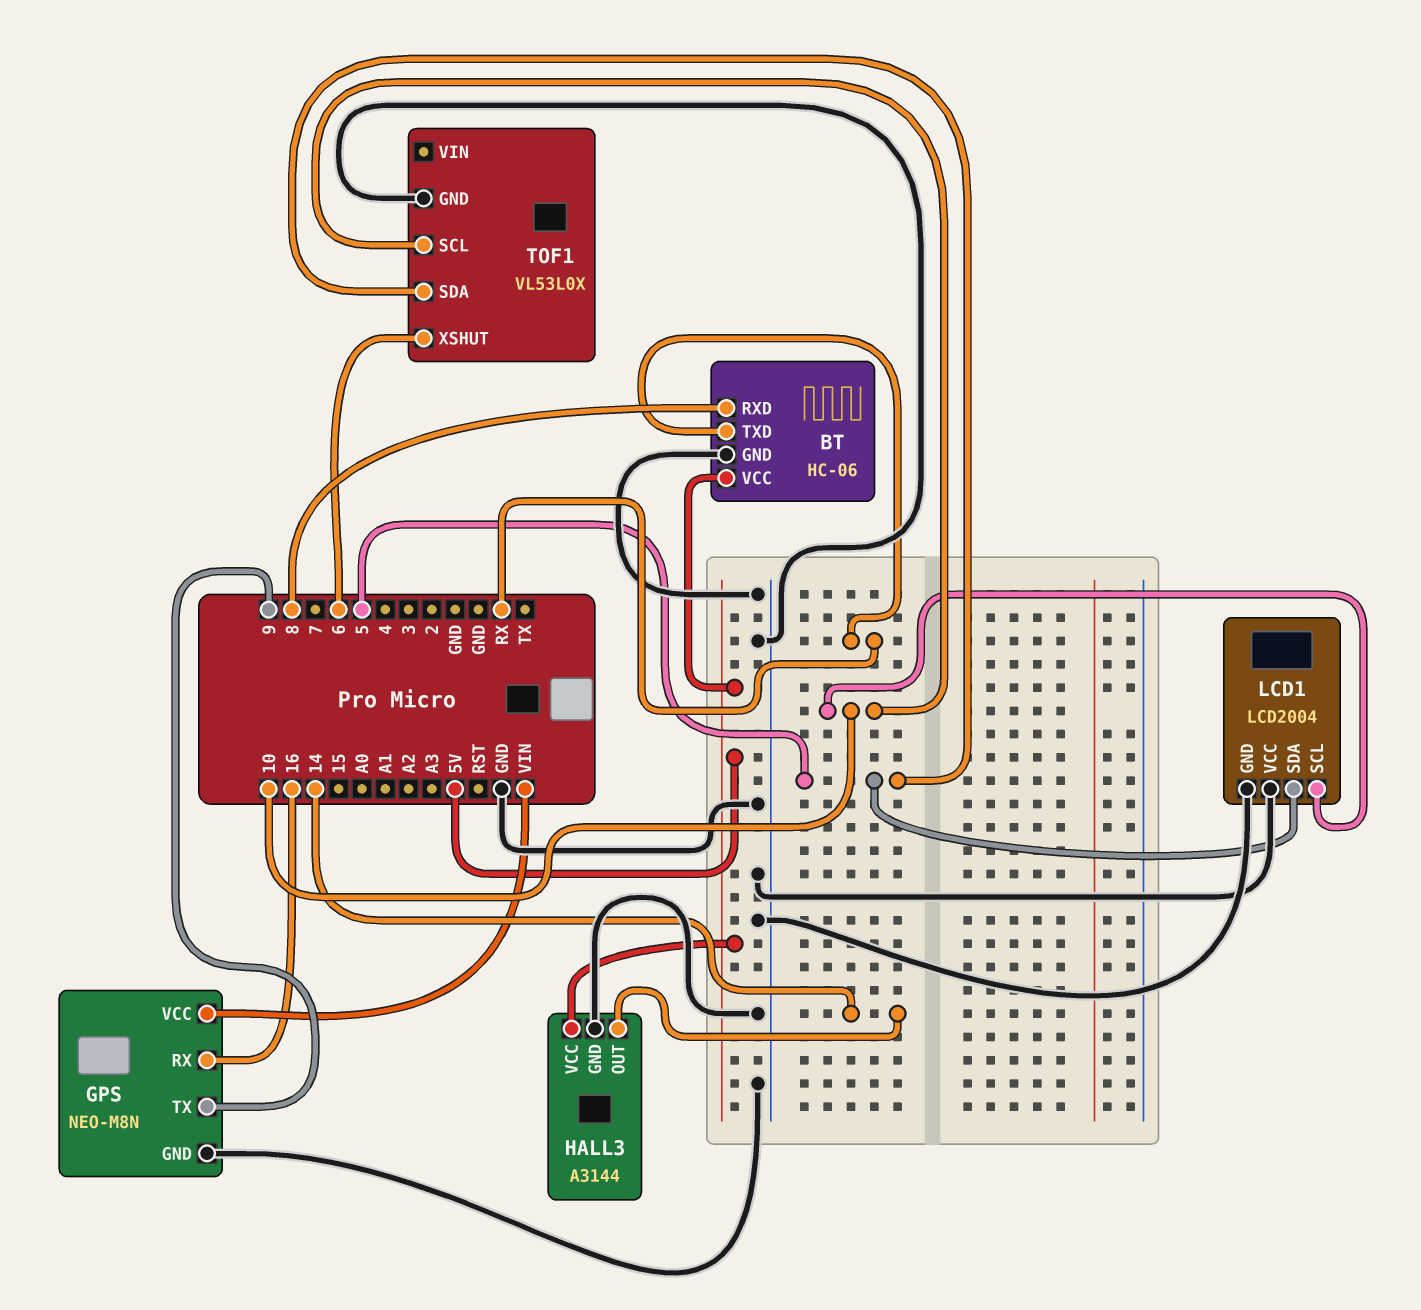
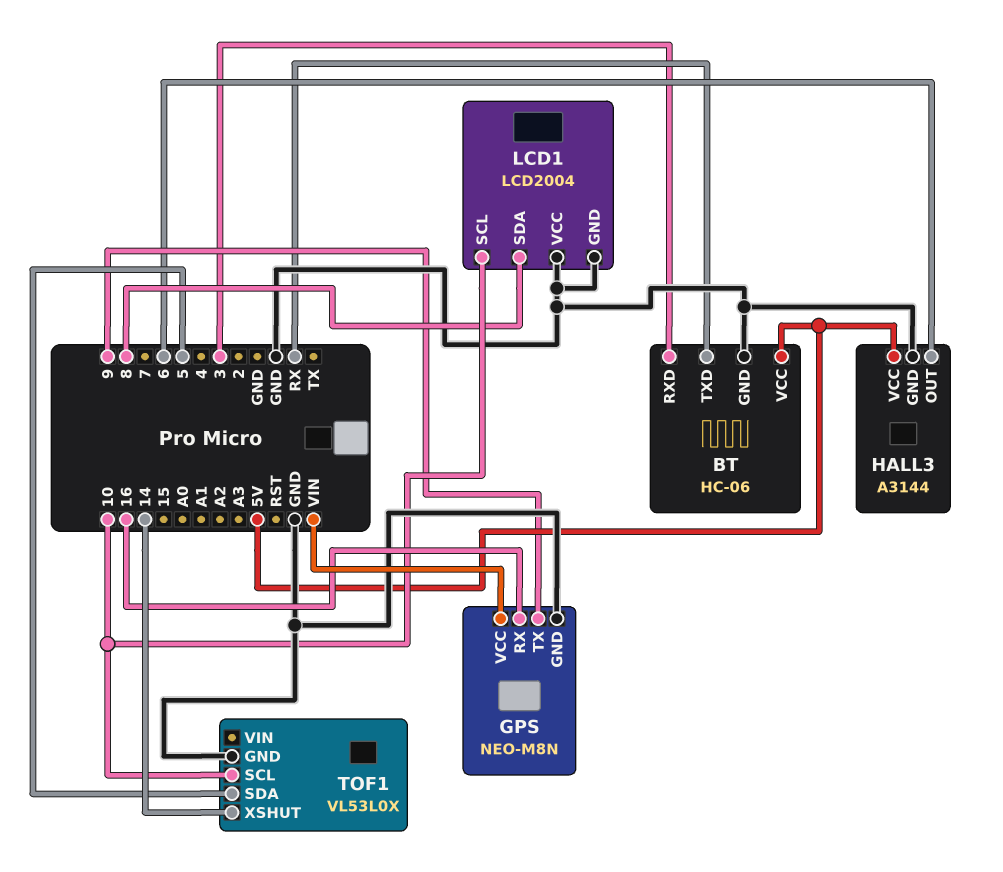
BT pin RXD: 8 -> 3
HALL3 pin OUT: 14 -> 6
LCD1 pin SDA: 5 -> 8
TOF1 pin XSHUT: 6 -> 14

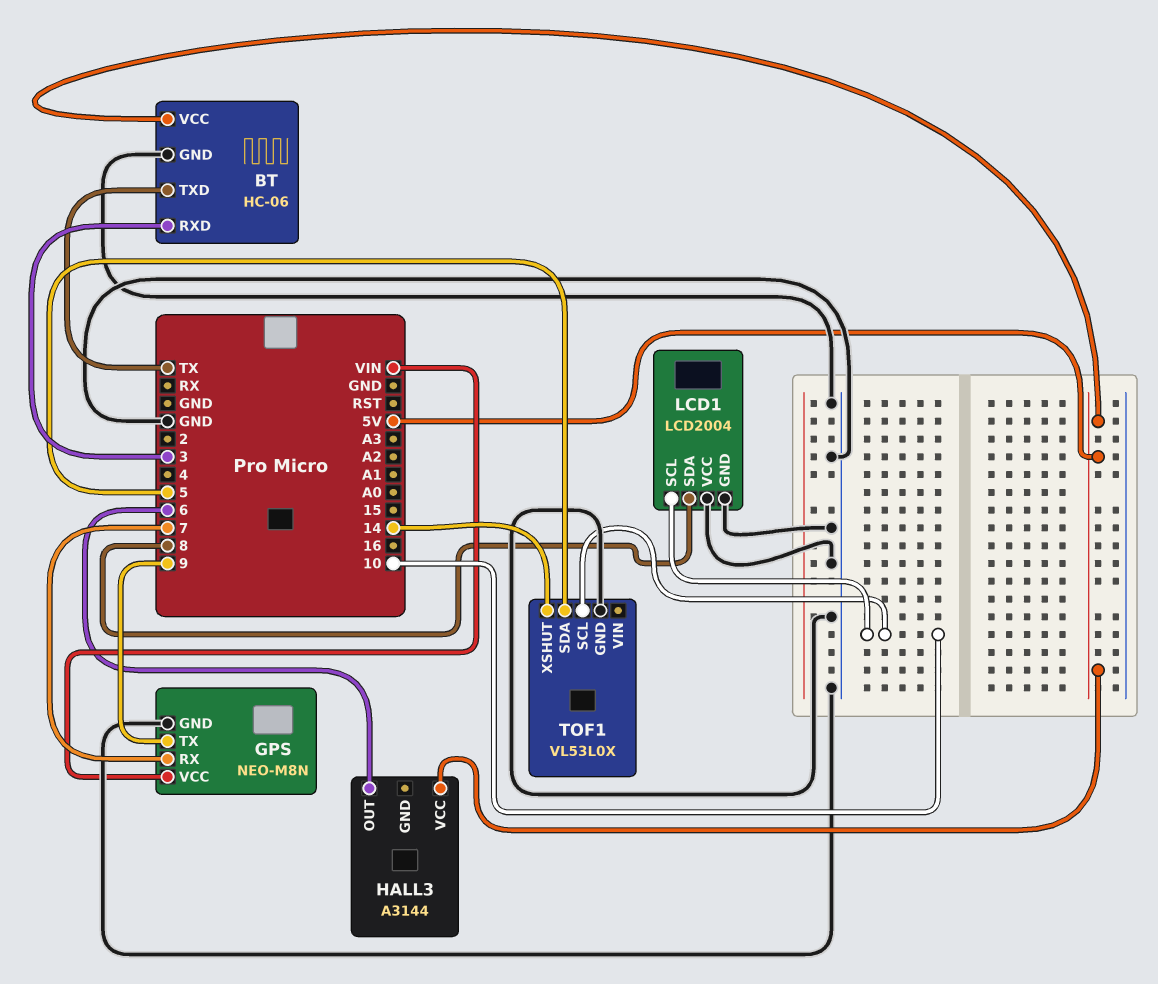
BT pin TXD: RX -> TX
GPS pin RX: 16 -> 7
HALL3 pin GND: GND -> none

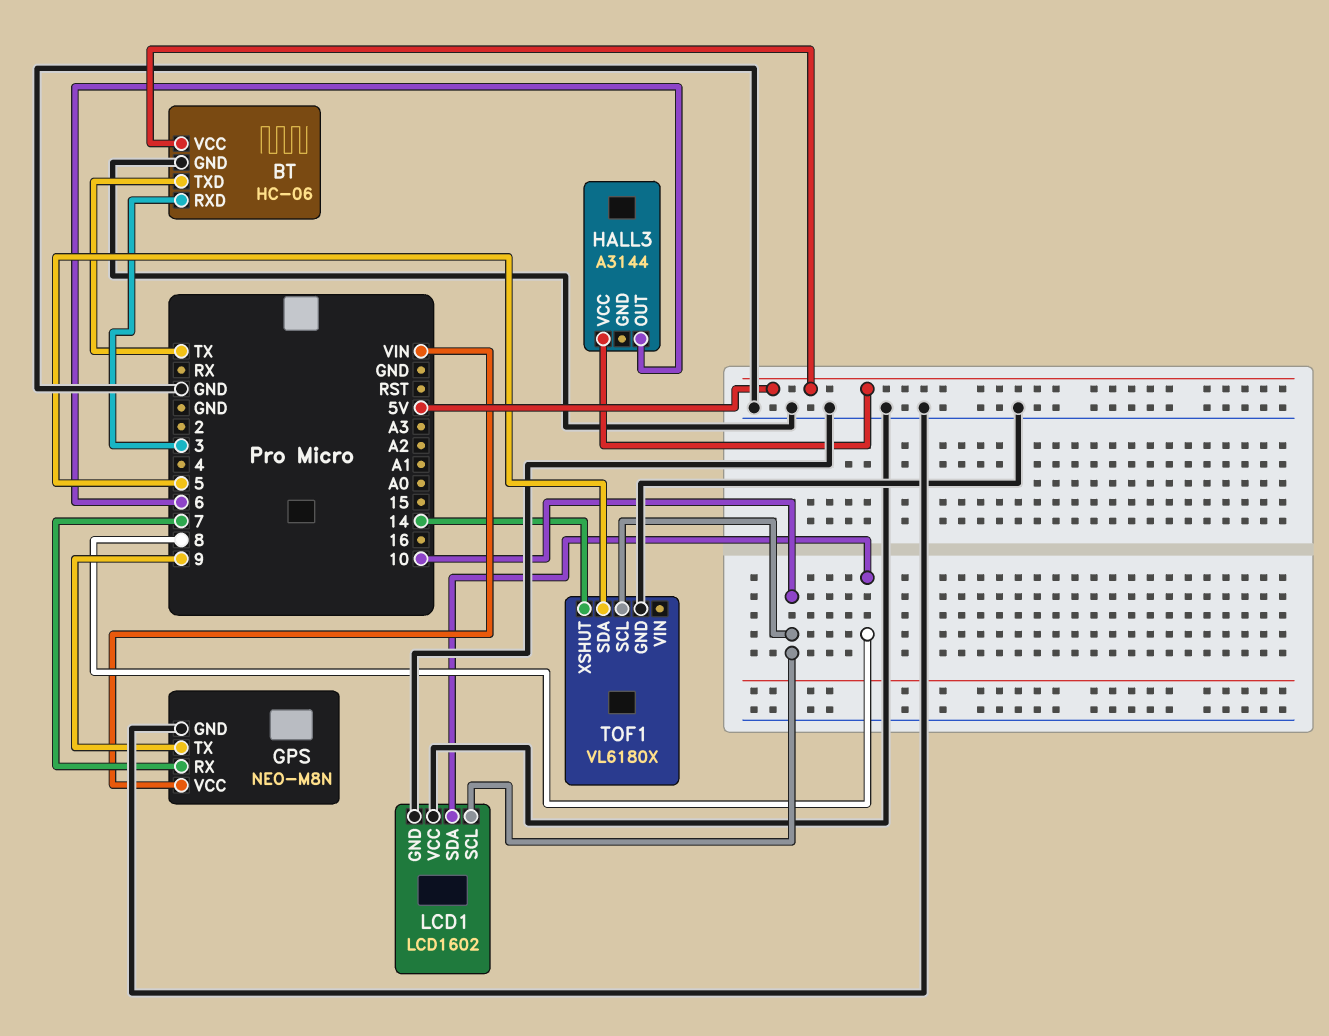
LCD1: LCD2004 -> LCD1602
TOF1: VL53L0X -> VL6180X

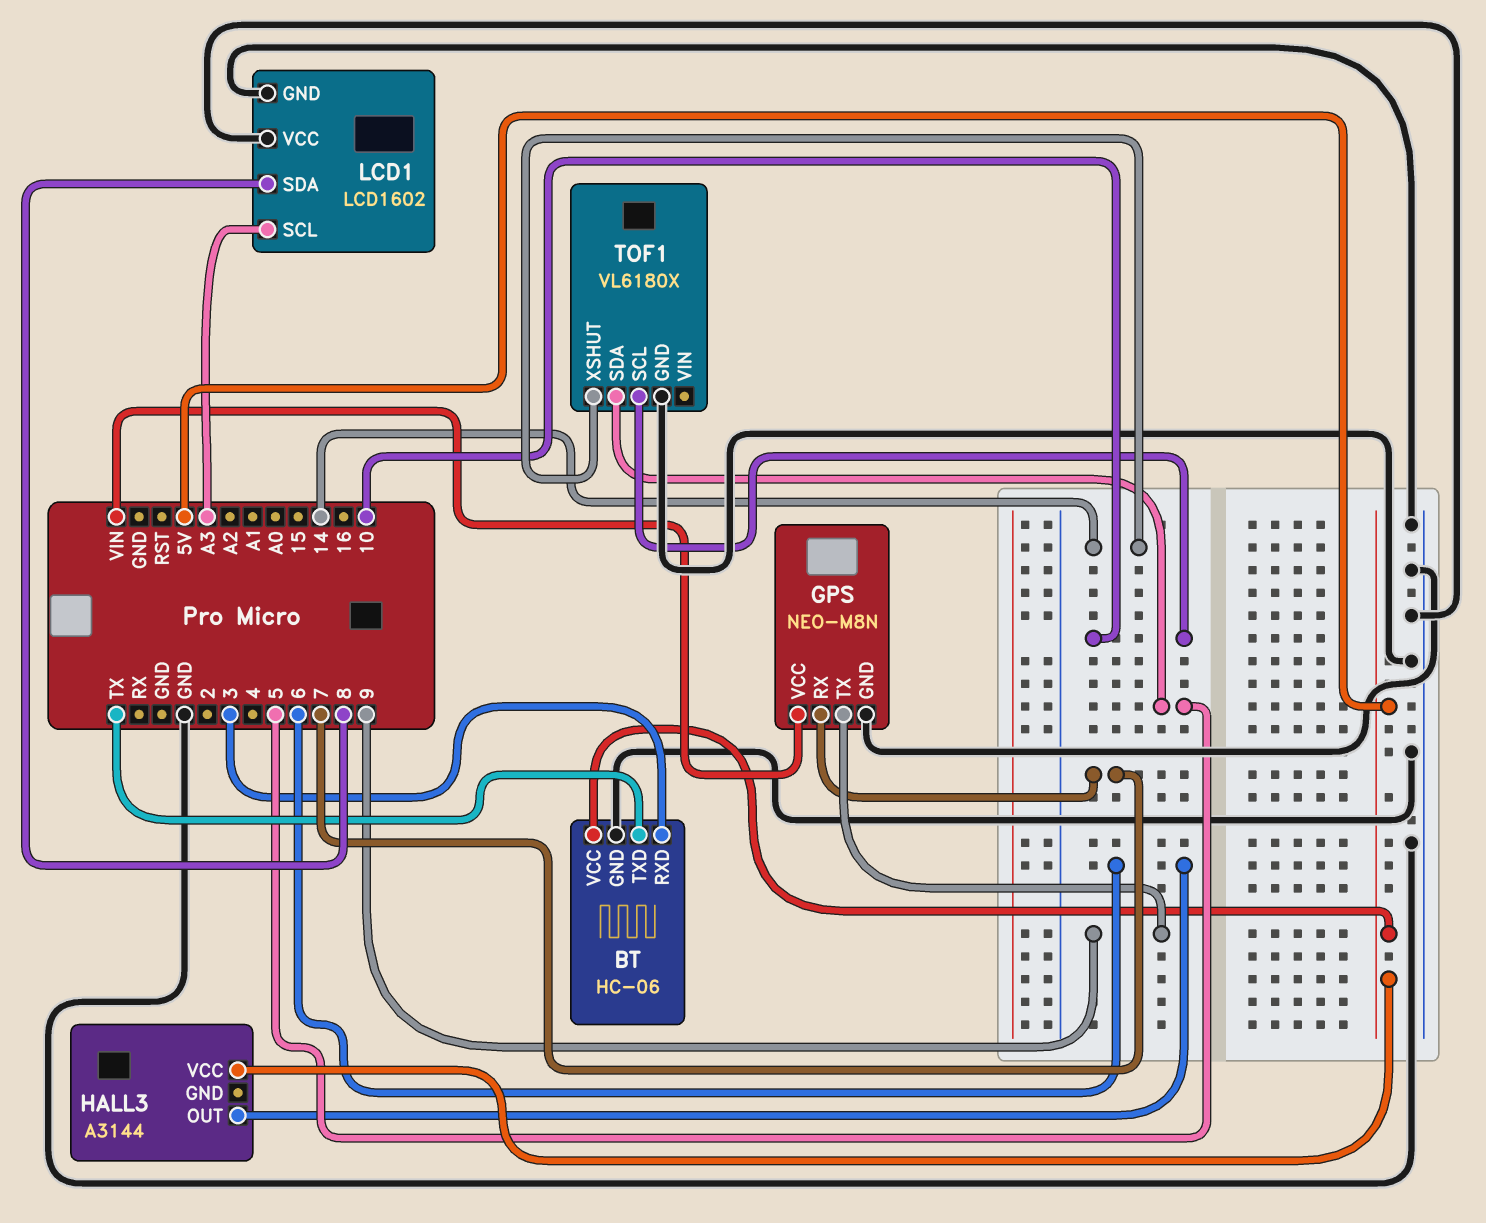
LCD1 pin SCL: 10 -> A3

